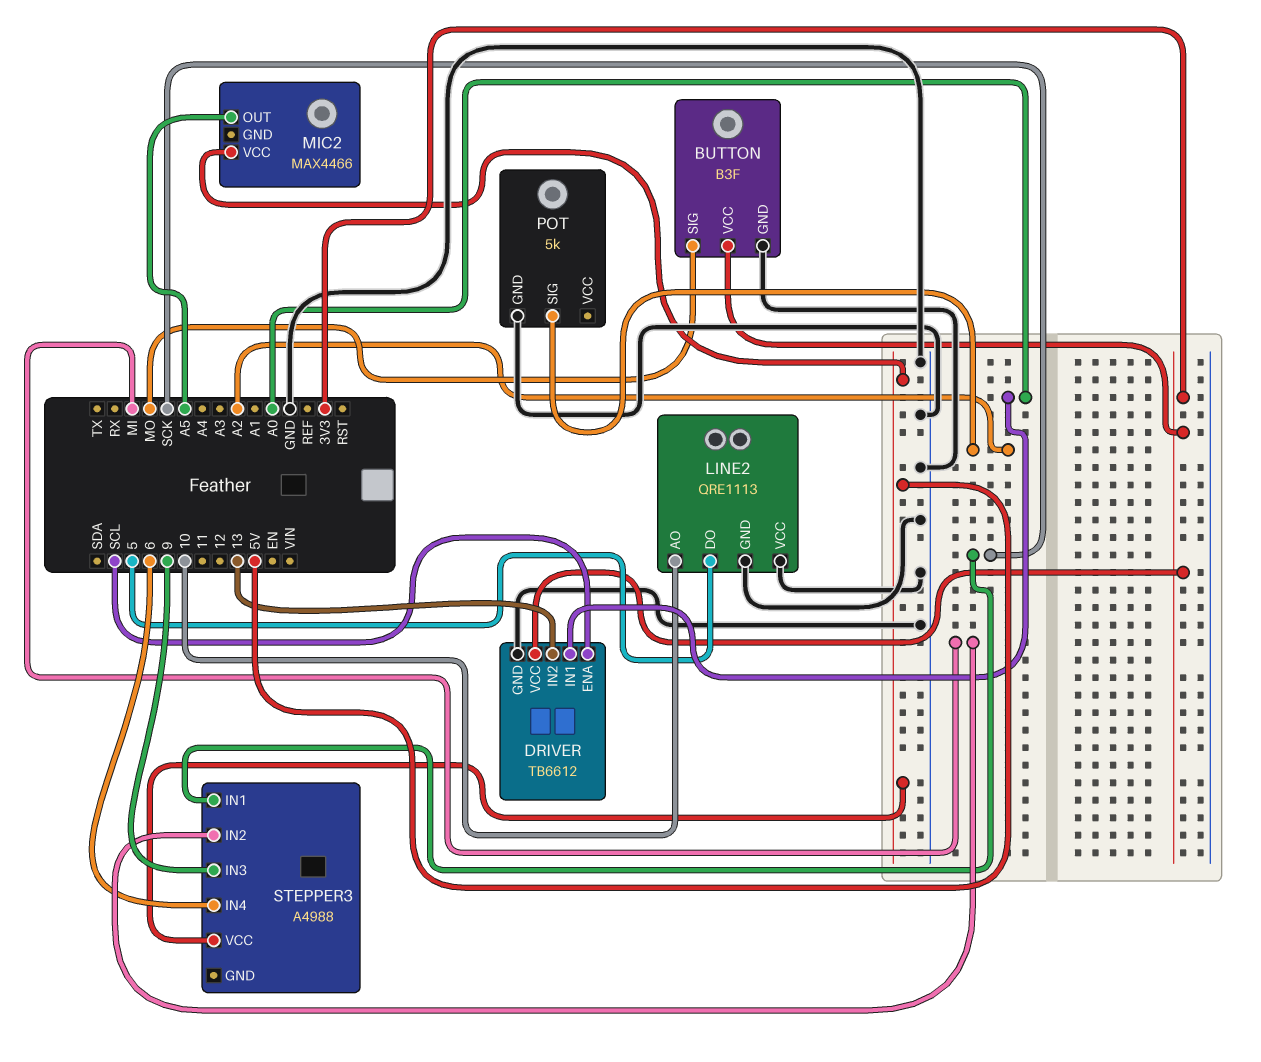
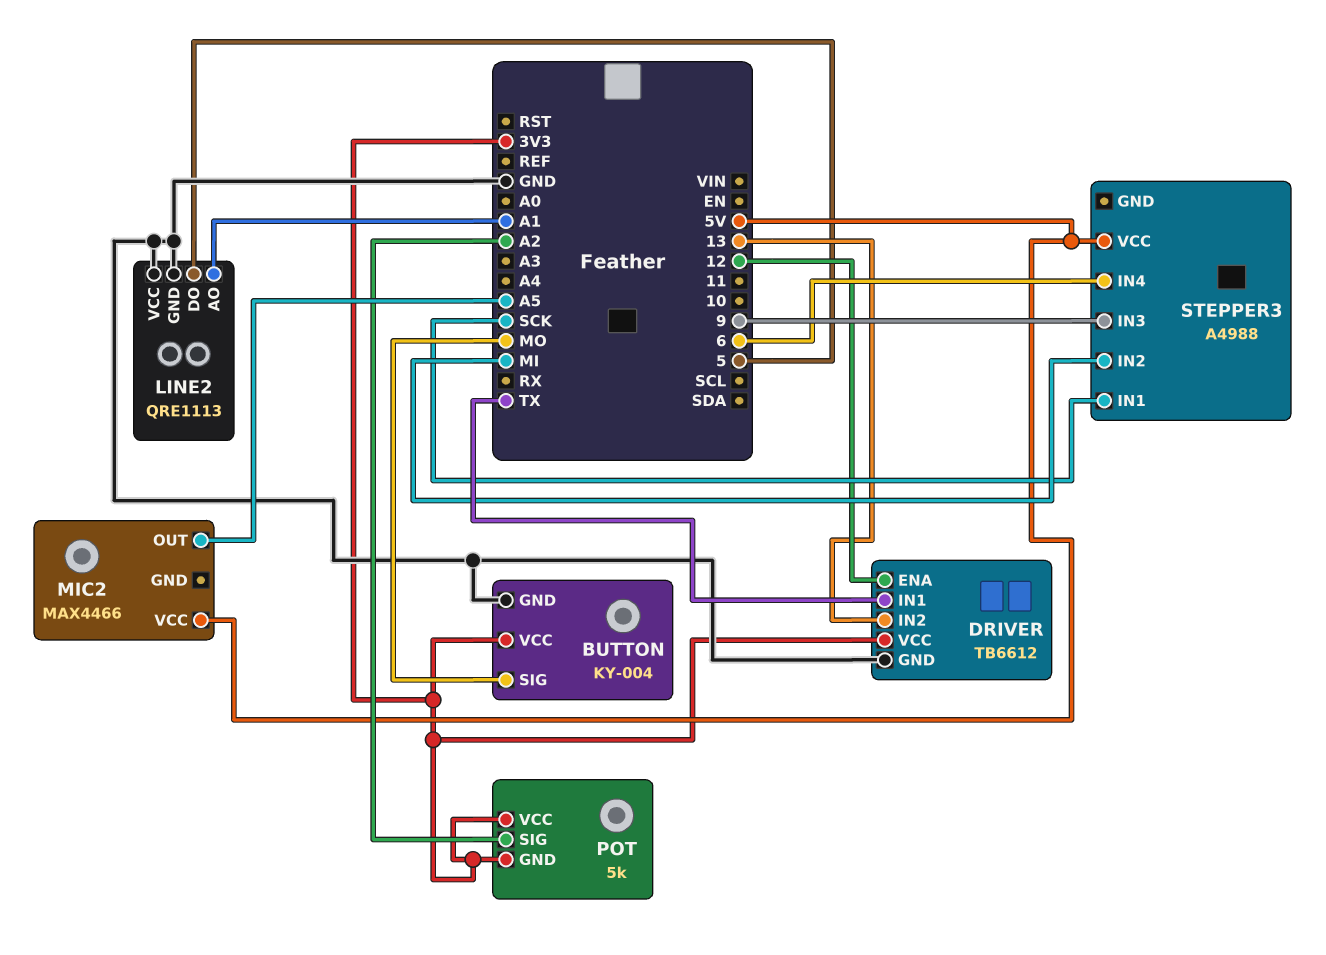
BUTTON: B3F -> KY-004
DRIVER pin ENA: SCL -> 12
DRIVER pin IN1: A0 -> TX
LINE2 pin AO: 10 -> A1
POT pin GND: GND -> 3V3
POT pin VCC: none -> 3V3

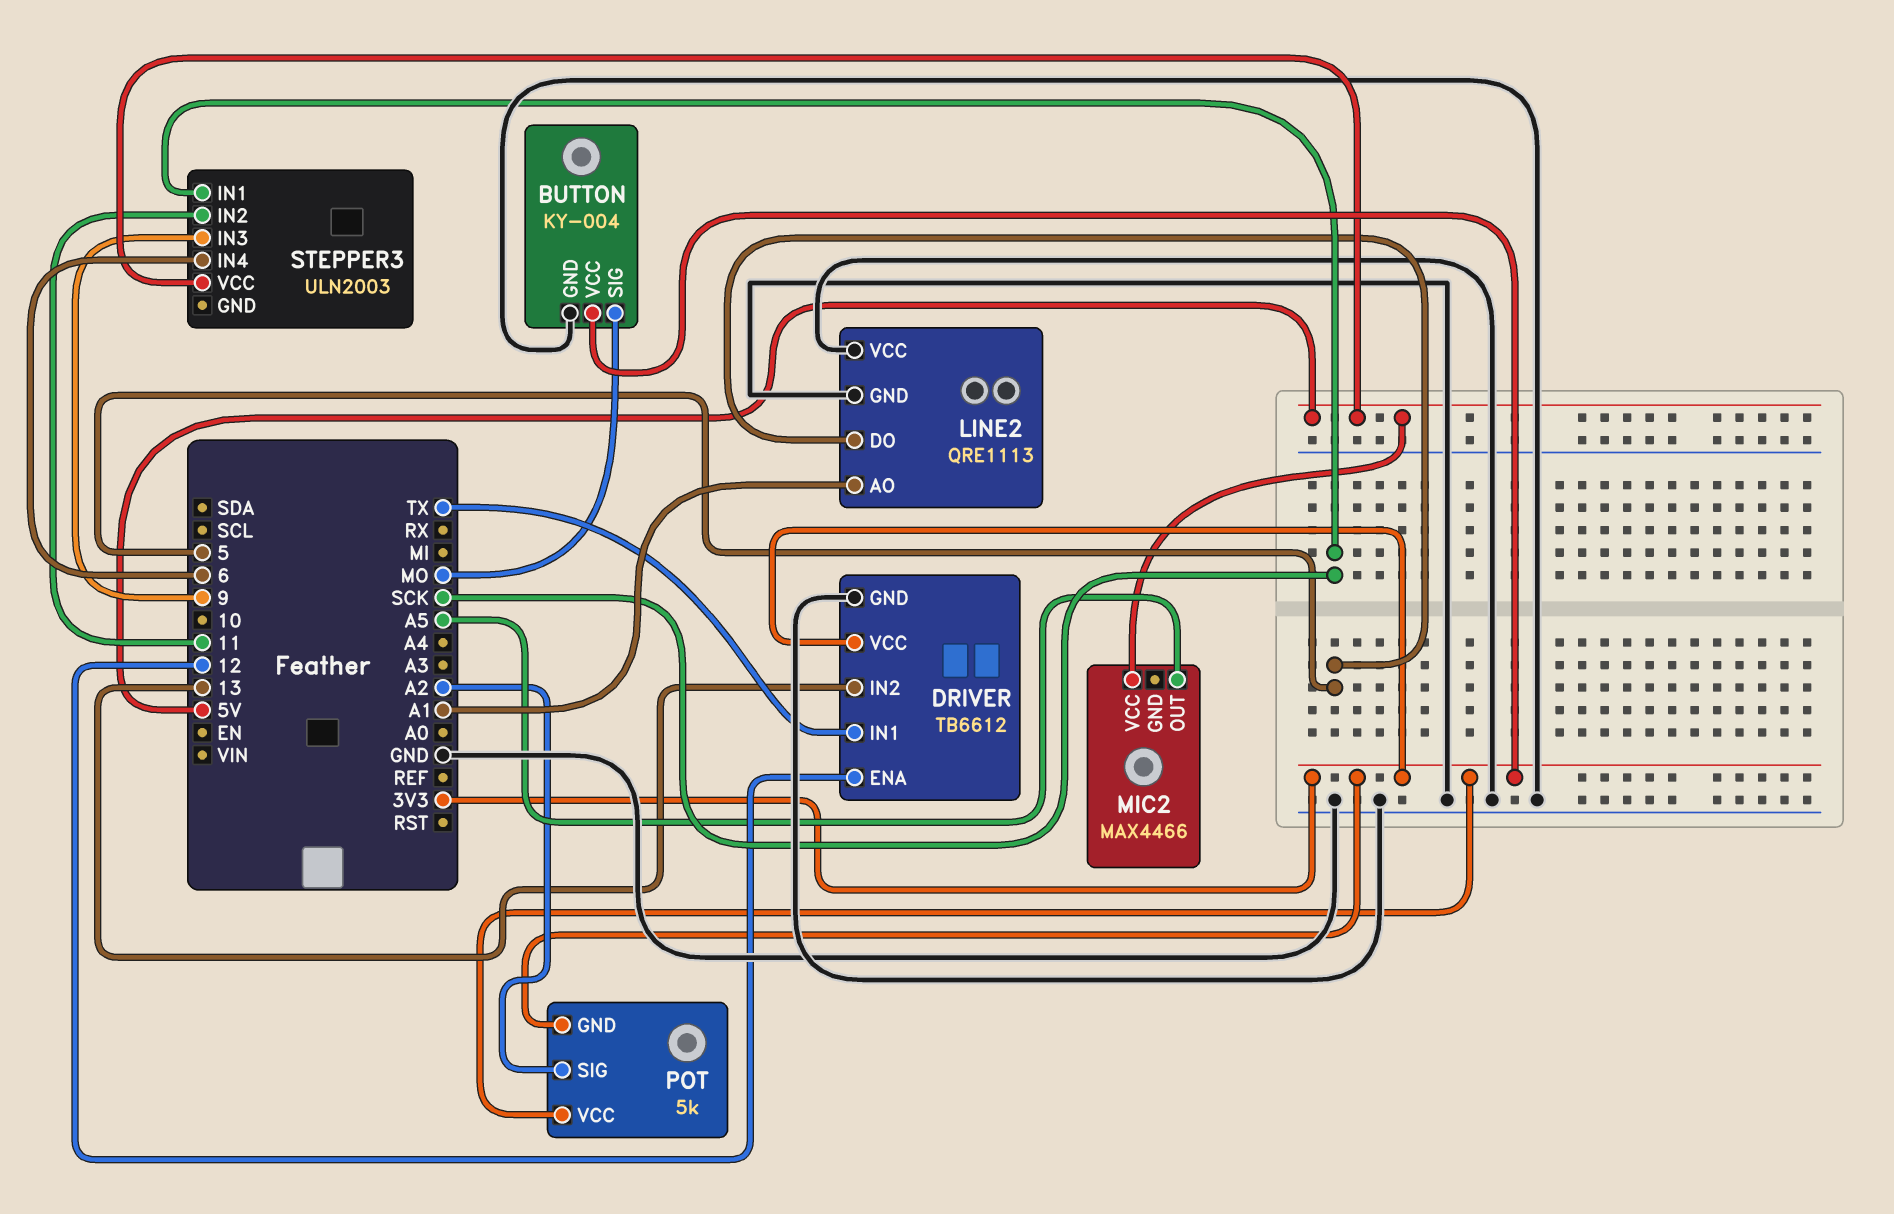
STEPPER3: A4988 -> ULN2003
STEPPER3 pin IN2: MI -> 11

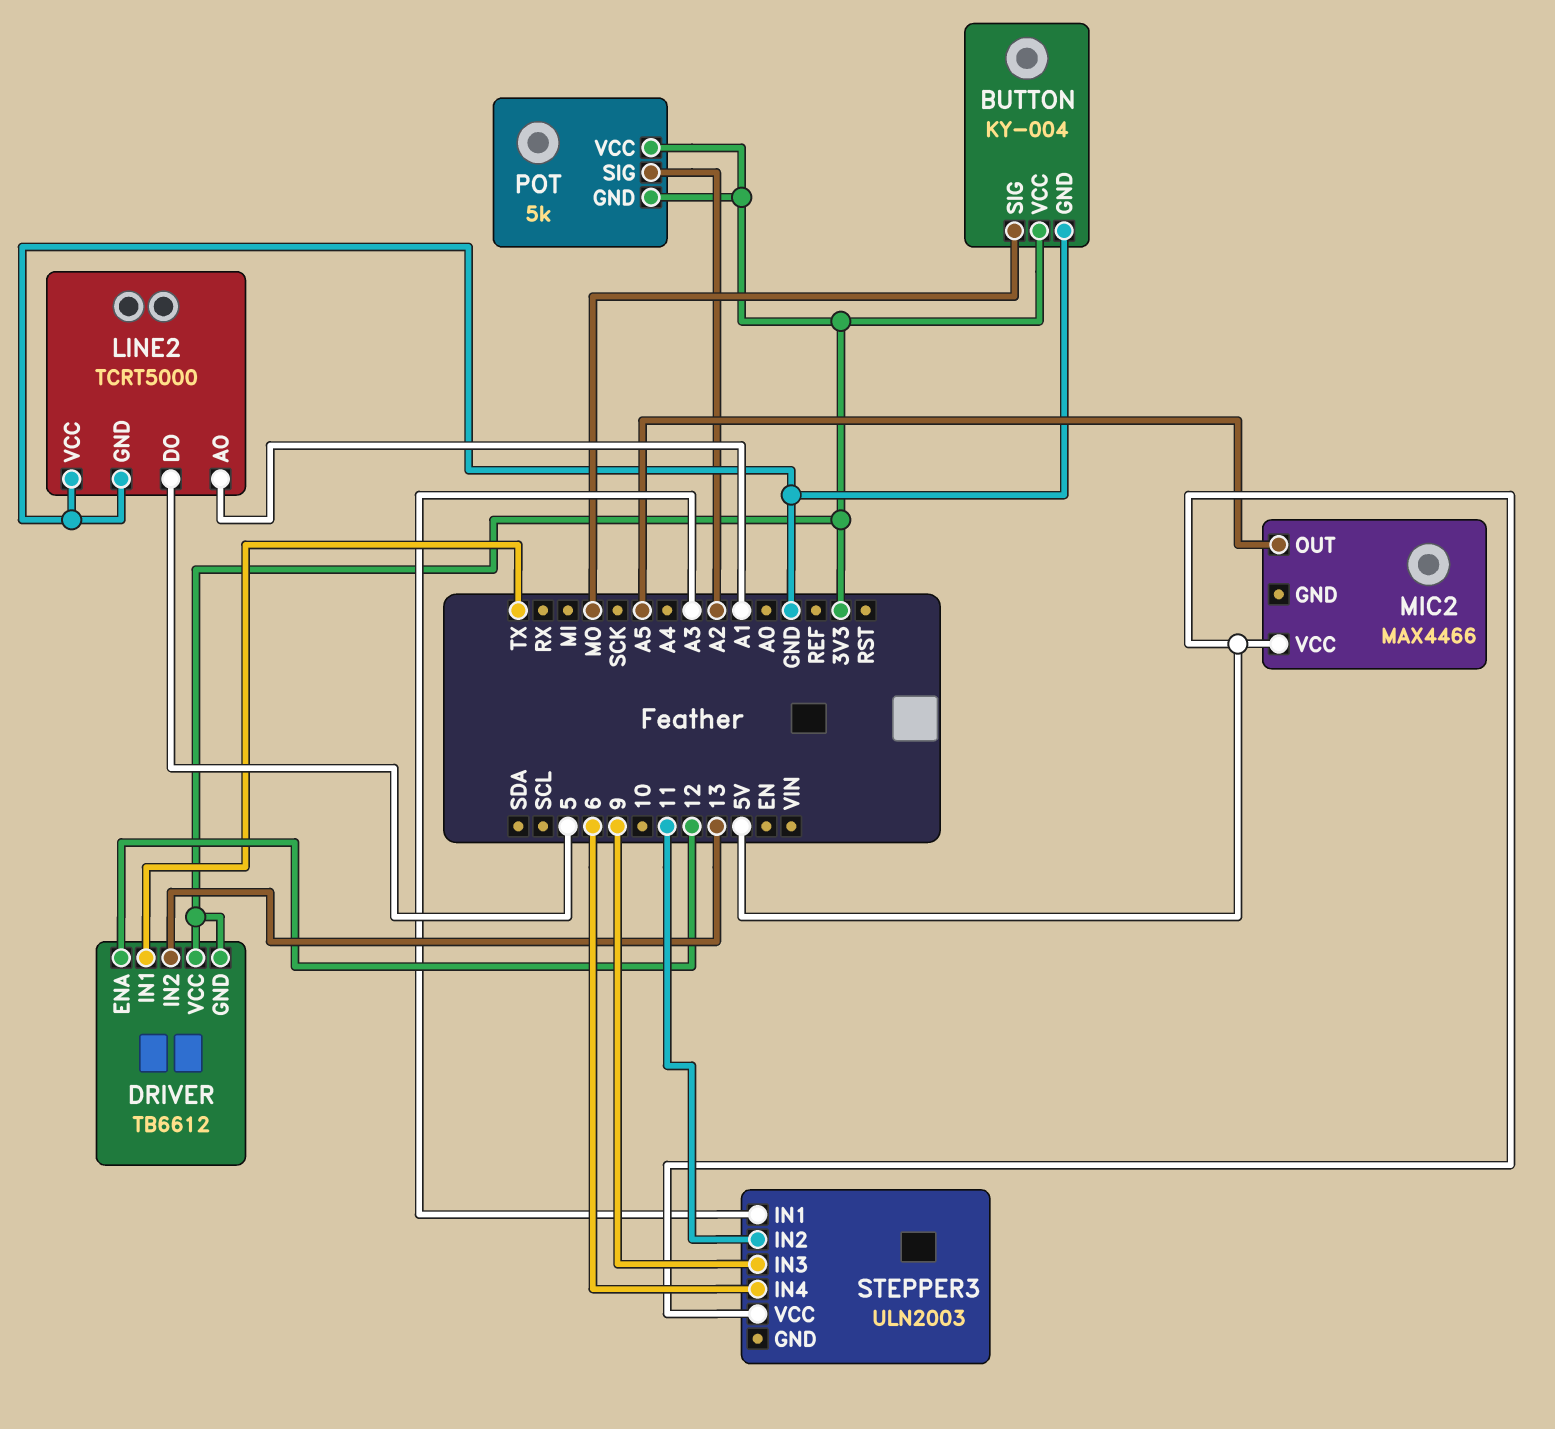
DRIVER pin GND: GND -> 3V3
LINE2: QRE1113 -> TCRT5000
STEPPER3 pin IN1: SCK -> A3

